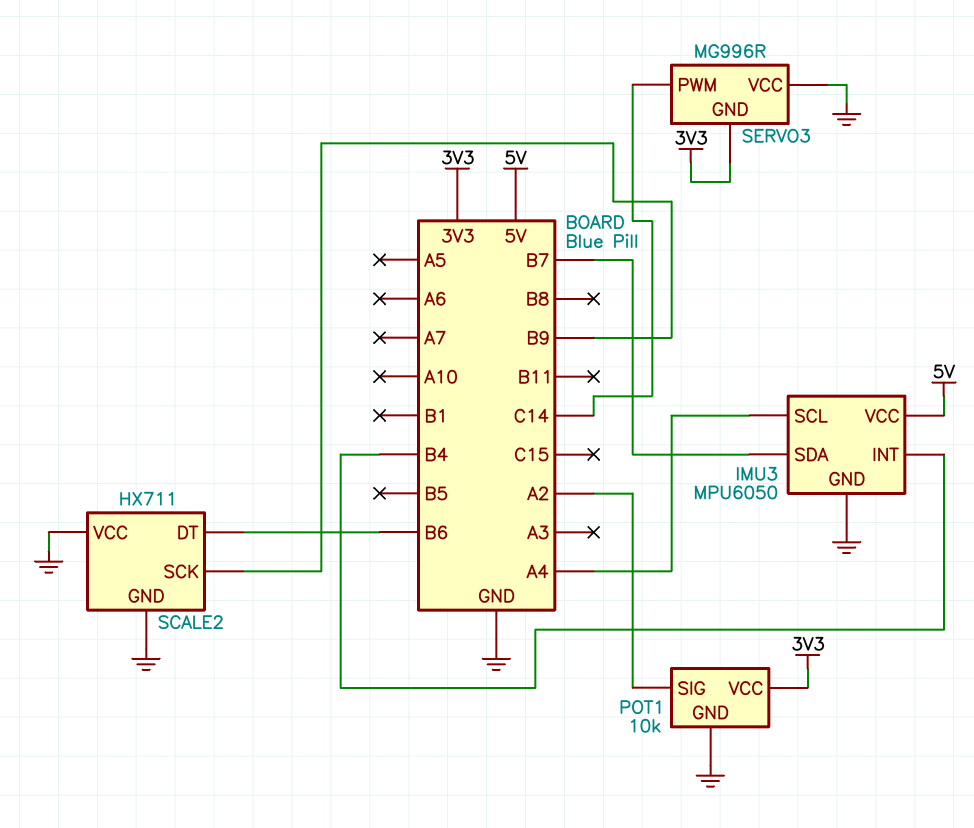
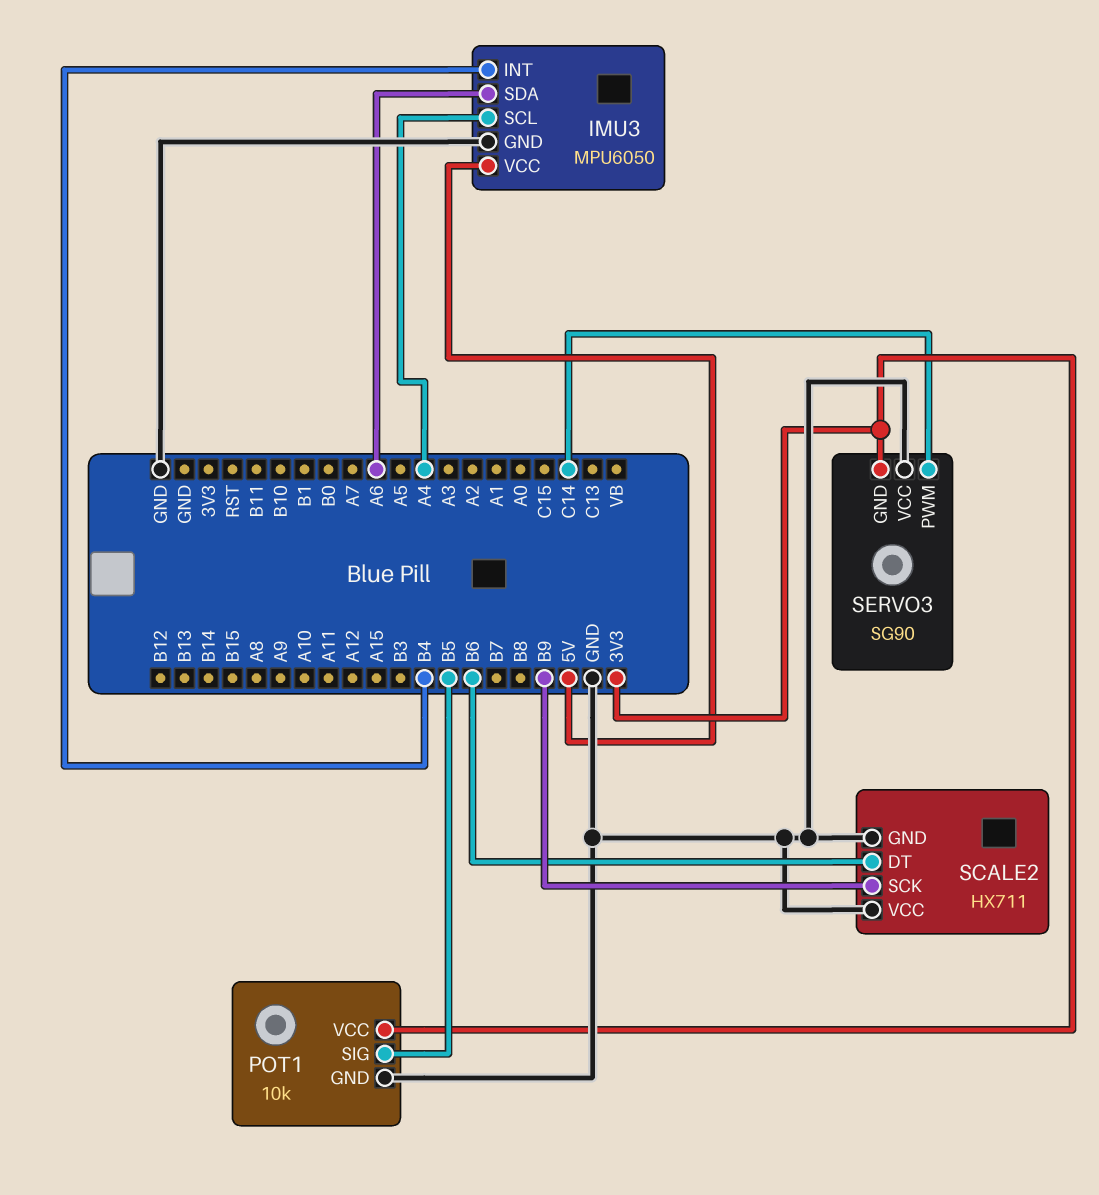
IMU3 pin SDA: B7 -> A6
POT1 pin SIG: A2 -> B5
SERVO3: MG996R -> SG90

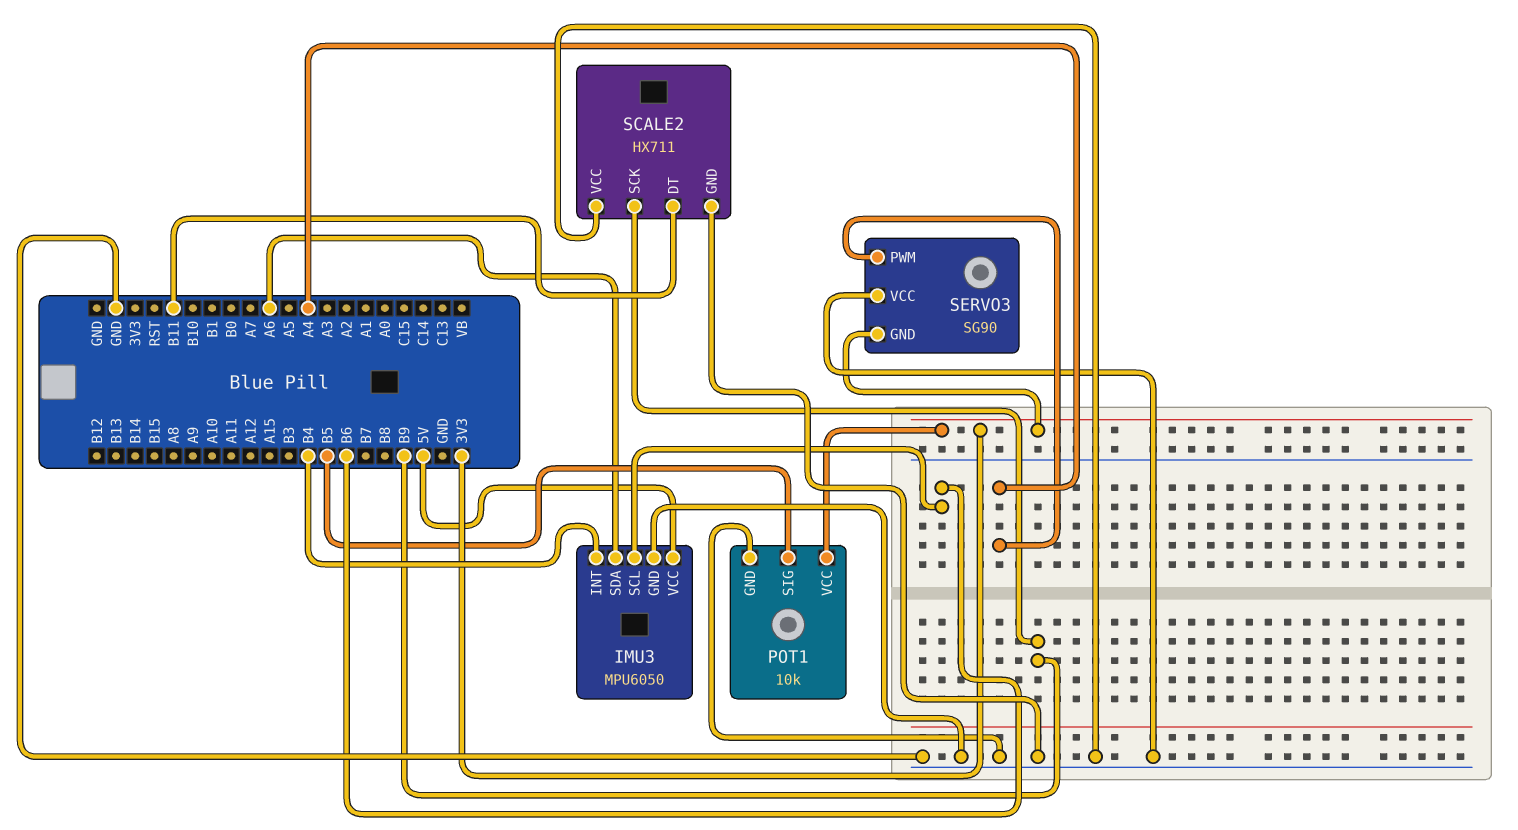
IMU3 pin SCL: A4 -> B6
SCALE2 pin DT: B6 -> B11
SERVO3 pin PWM: C14 -> A4

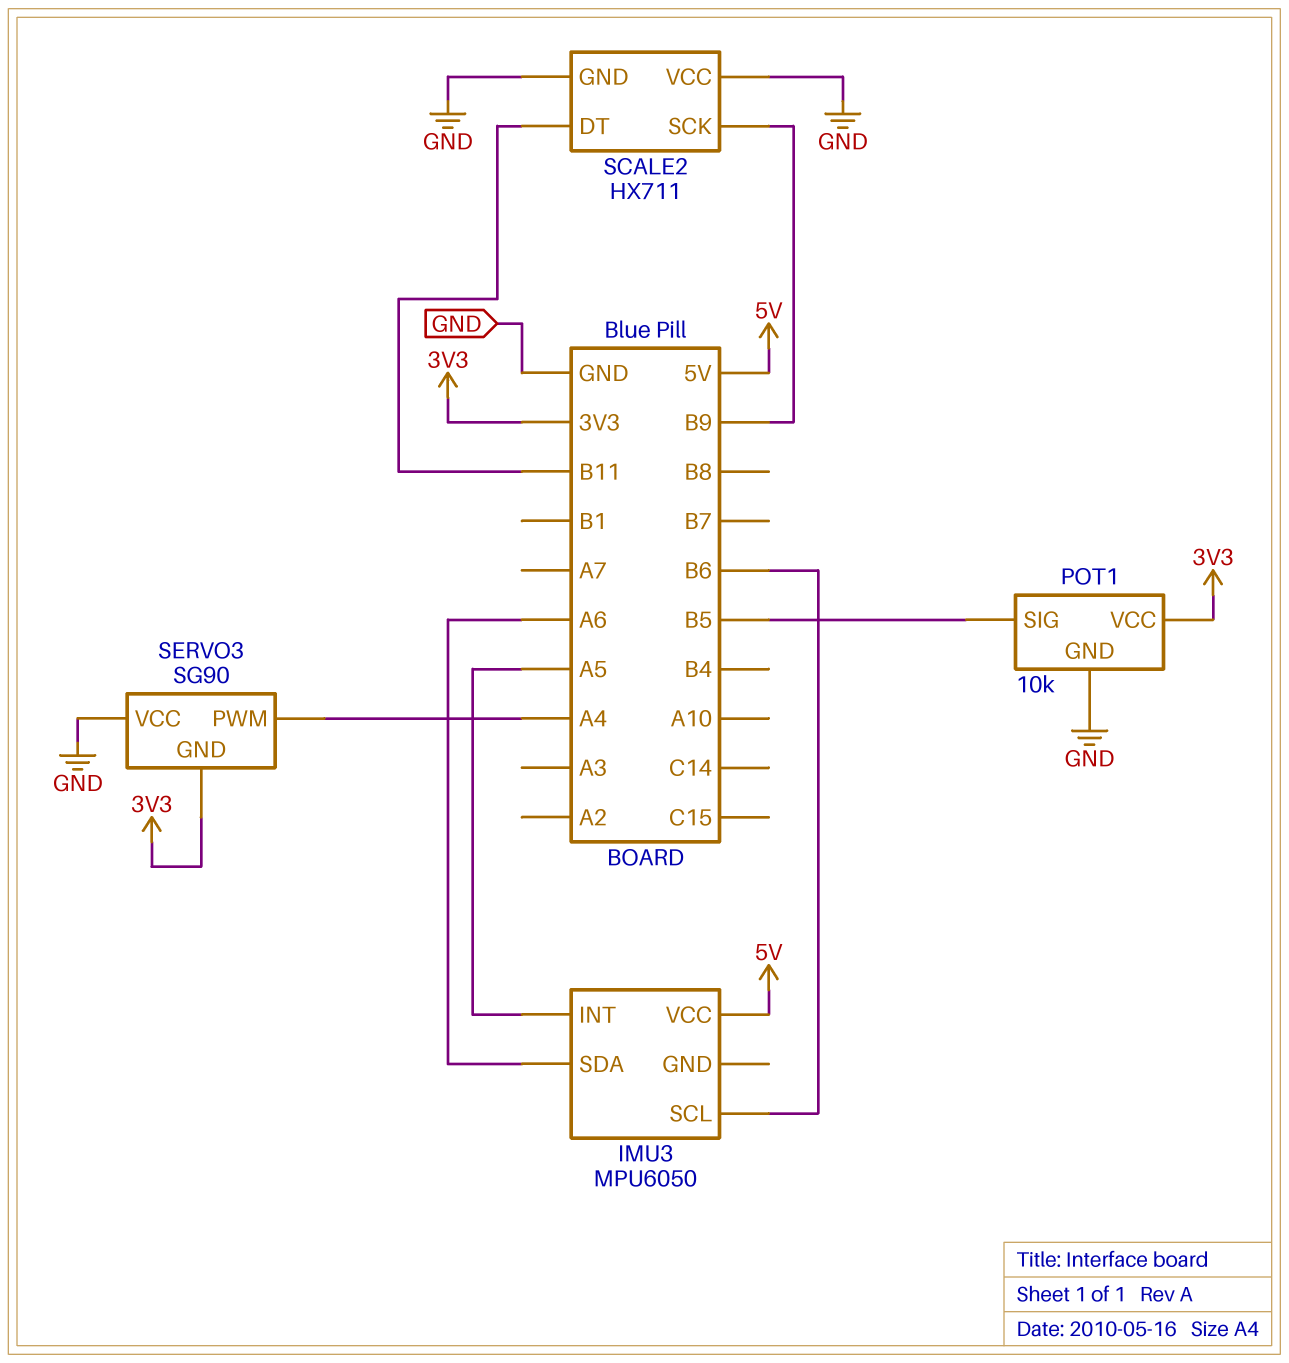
IMU3 pin GND: GND -> none
IMU3 pin INT: B4 -> A5

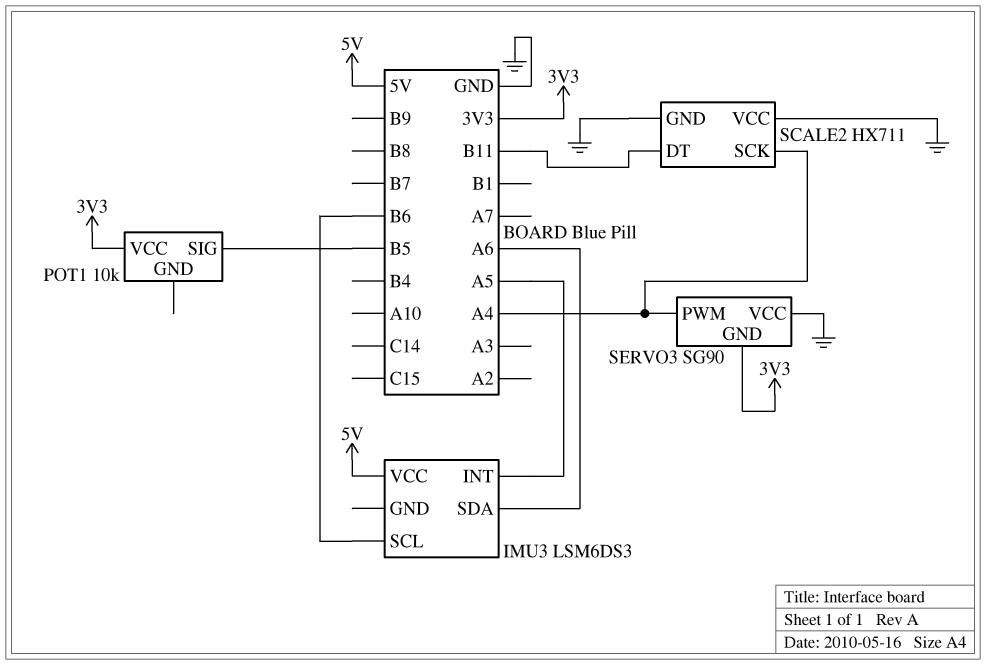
IMU3: MPU6050 -> LSM6DS3
POT1 pin GND: GND -> none
SCALE2 pin SCK: B9 -> A4

